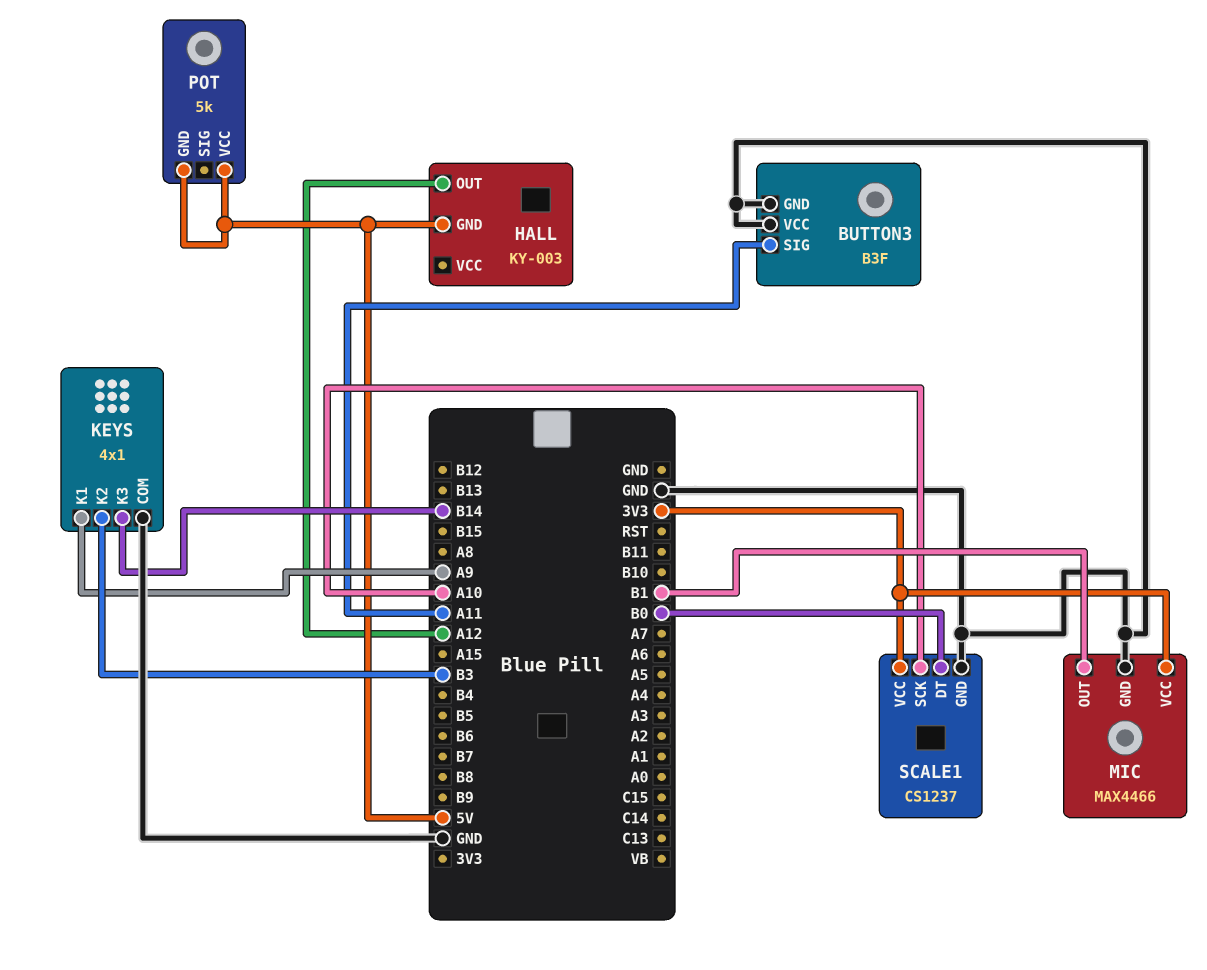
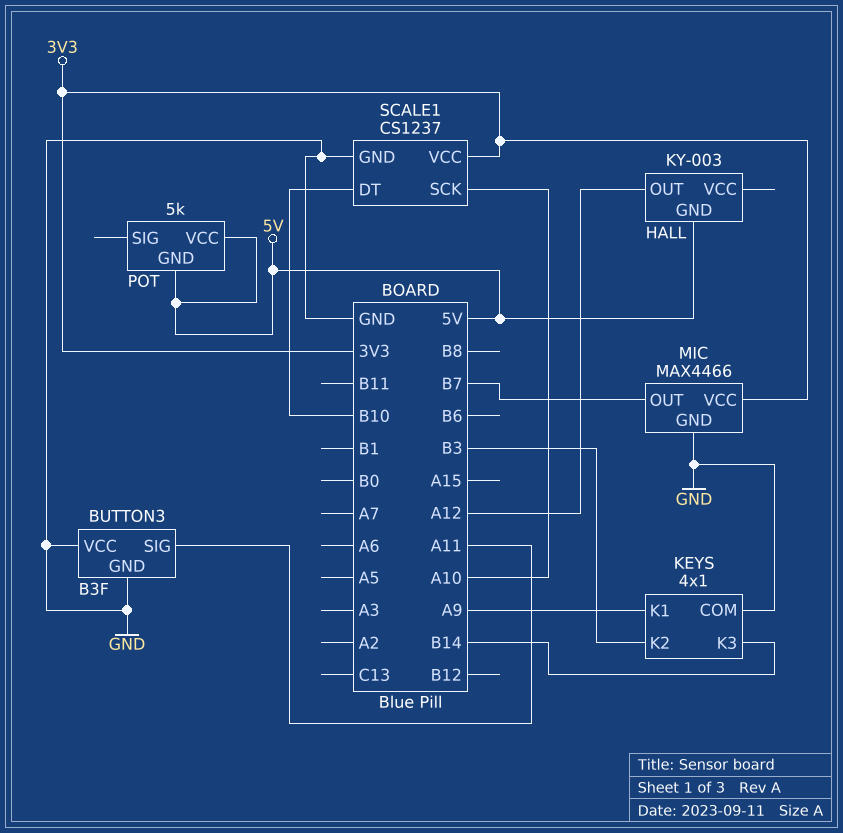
MIC pin OUT: B1 -> B7
SCALE1 pin DT: B0 -> B10

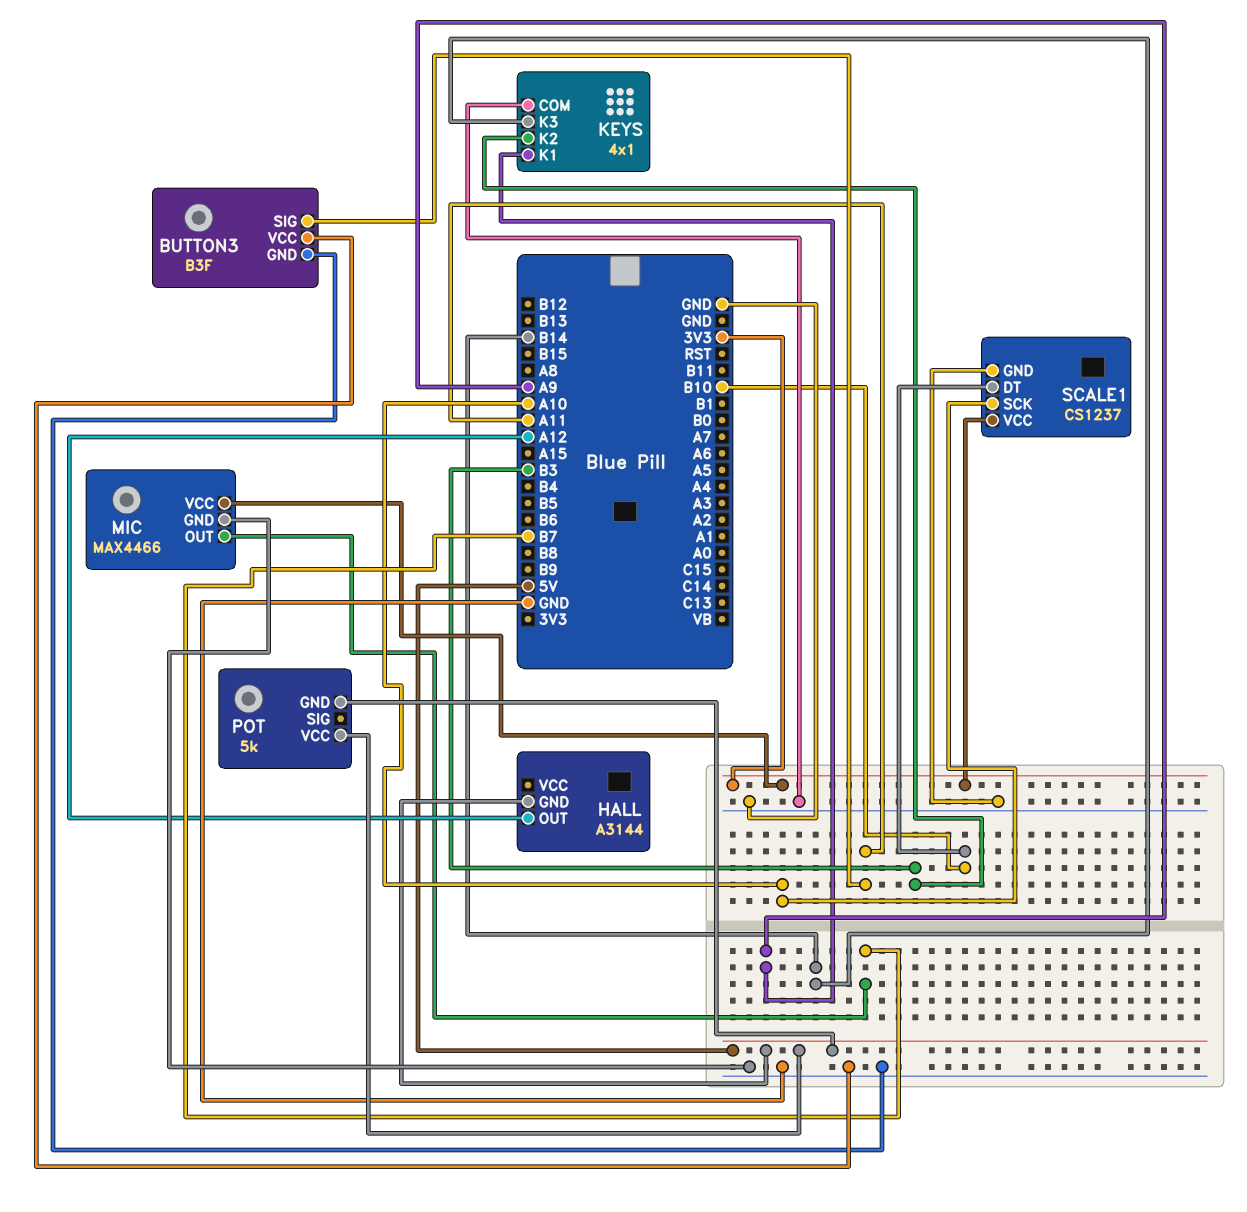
HALL: KY-003 -> A3144

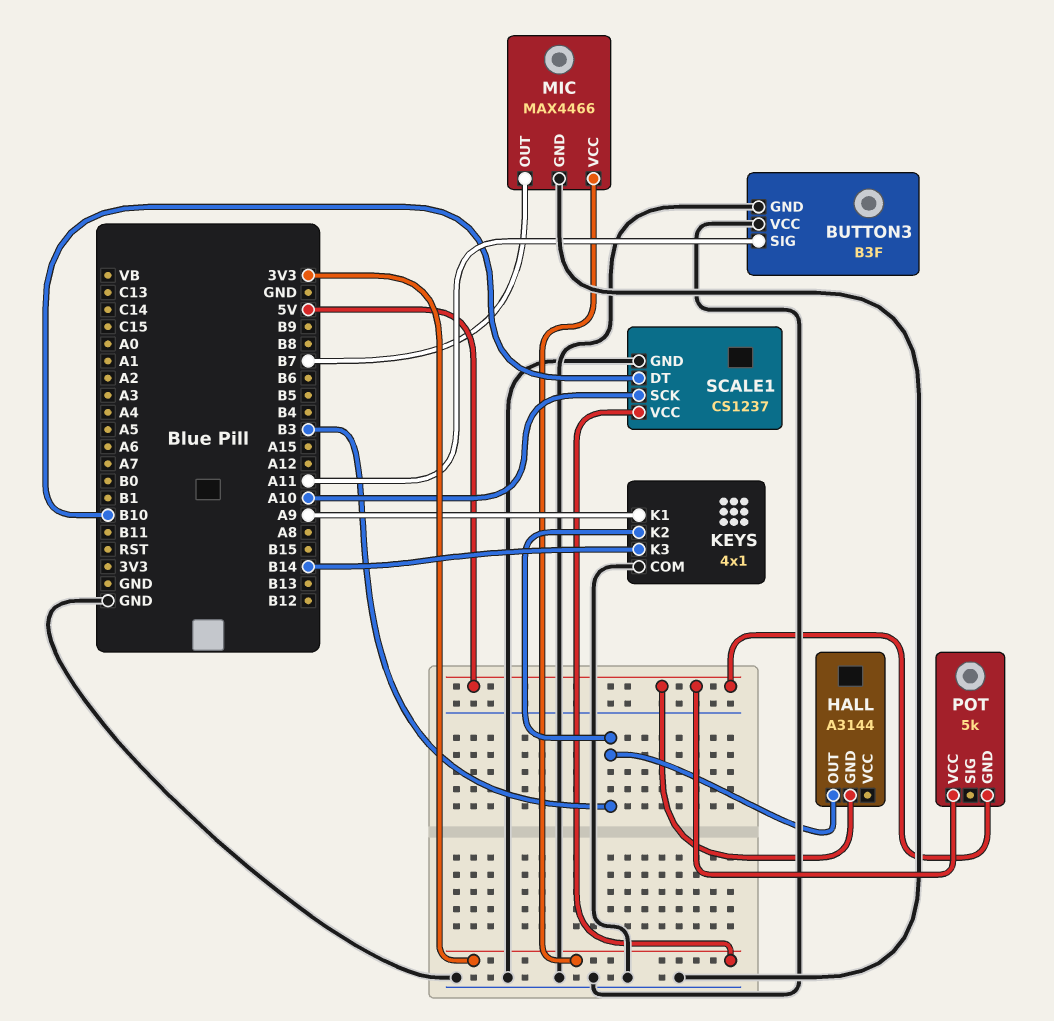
HALL pin OUT: A12 -> B3

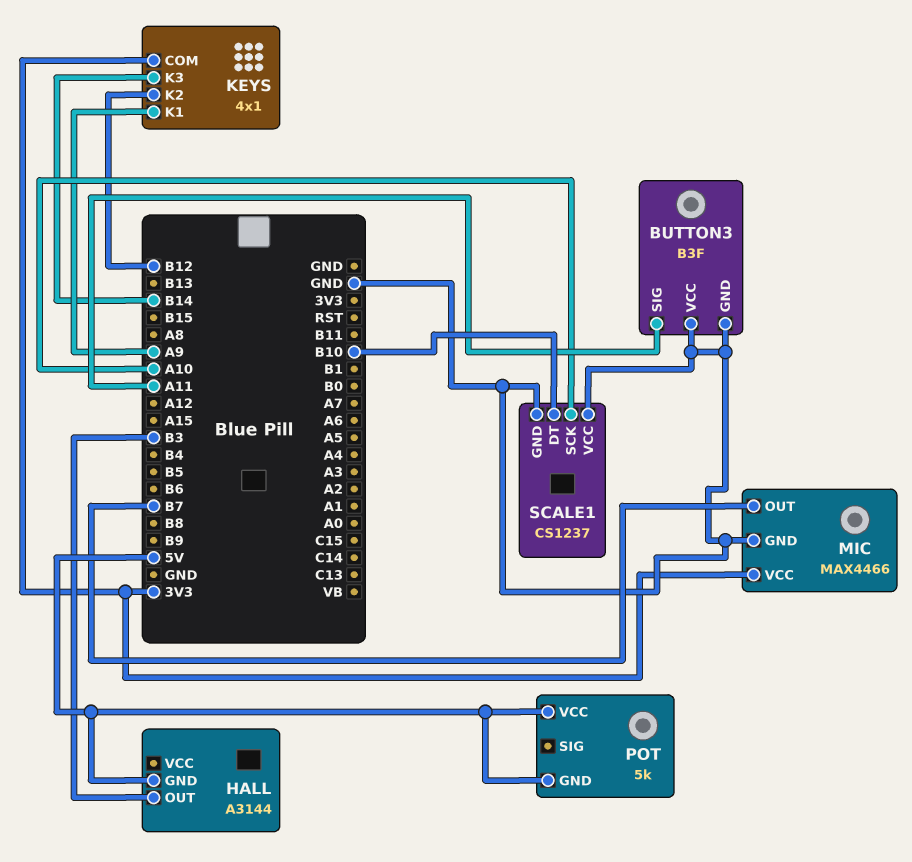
KEYS pin COM: GND -> 3V3
KEYS pin K2: B3 -> B12
SCALE1 pin VCC: 3V3 -> GND

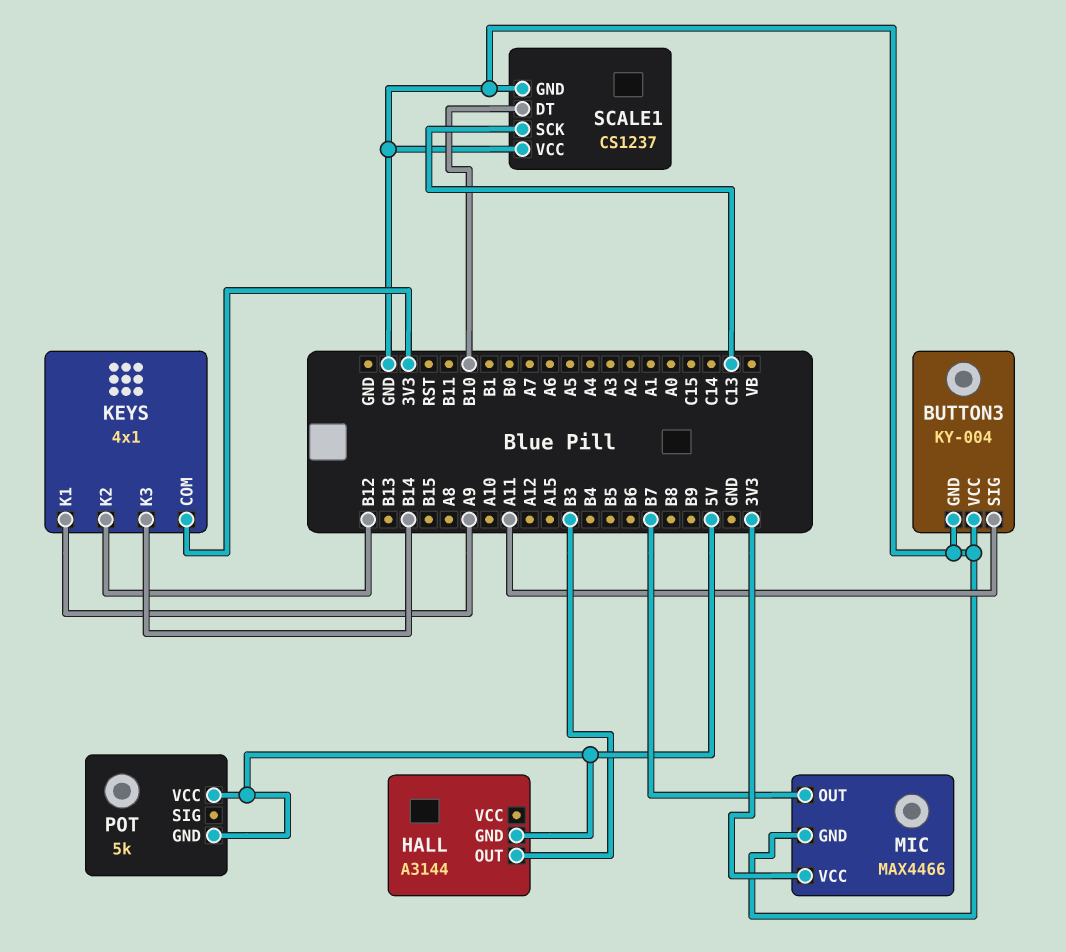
BUTTON3: B3F -> KY-004
SCALE1 pin SCK: A10 -> C13

